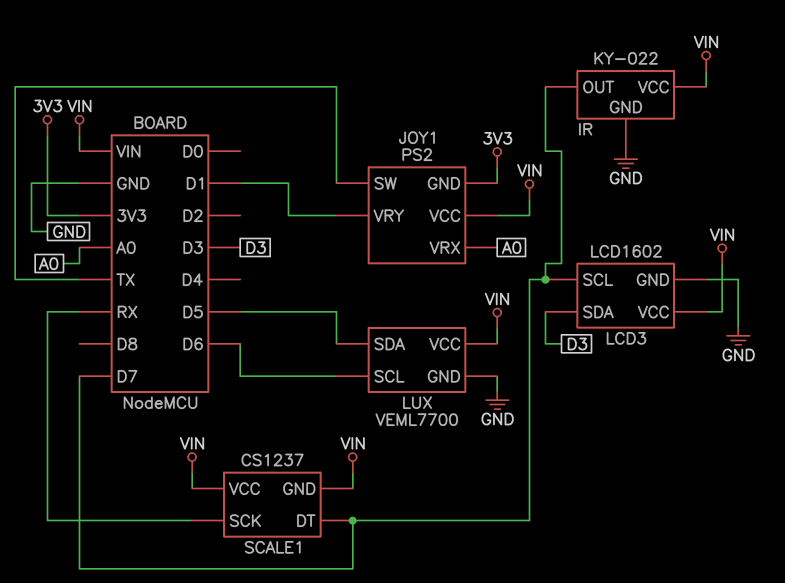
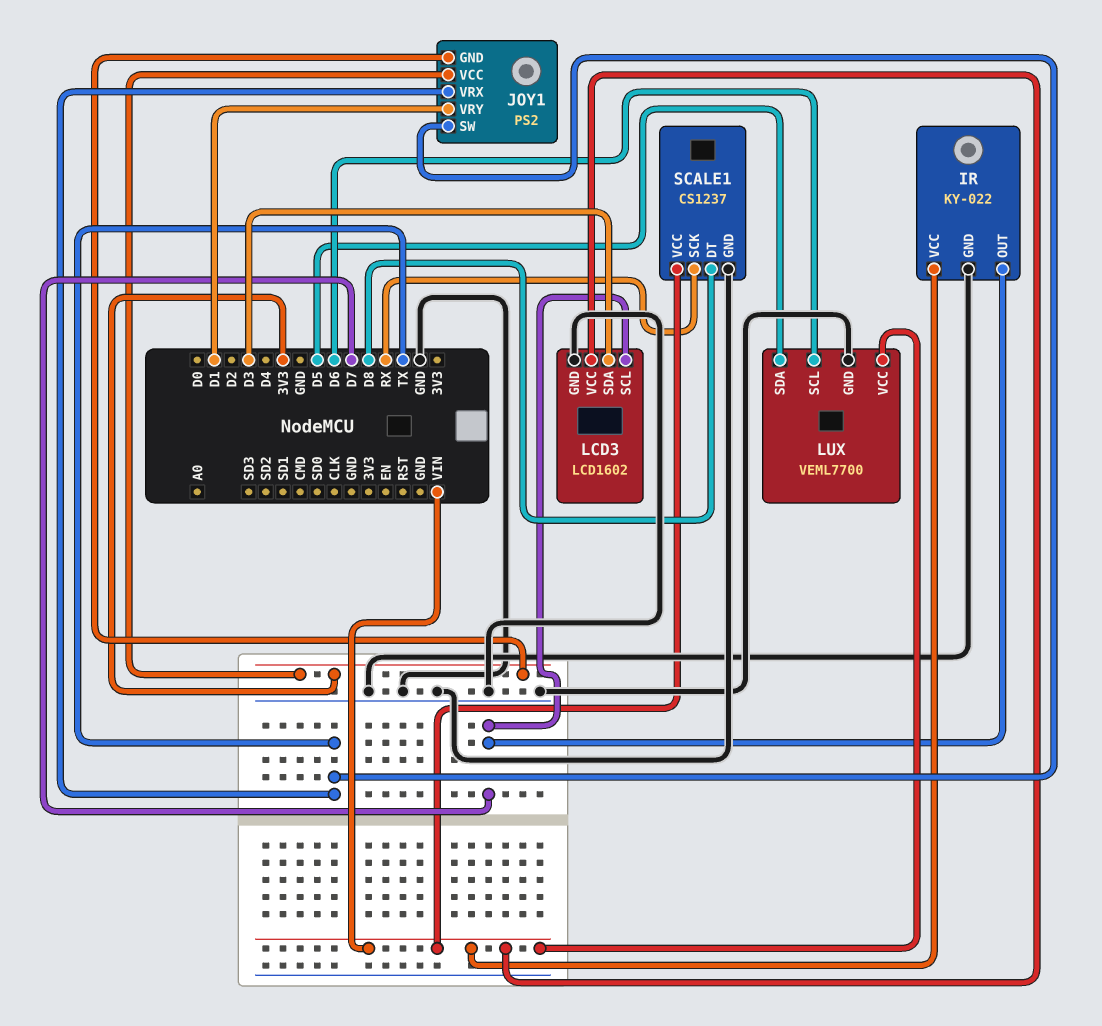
JOY1 pin VCC: VIN -> 3V3
JOY1 pin VRX: A0 -> TX
SCALE1 pin DT: D7 -> D8
SCALE1 pin GND: VIN -> GND

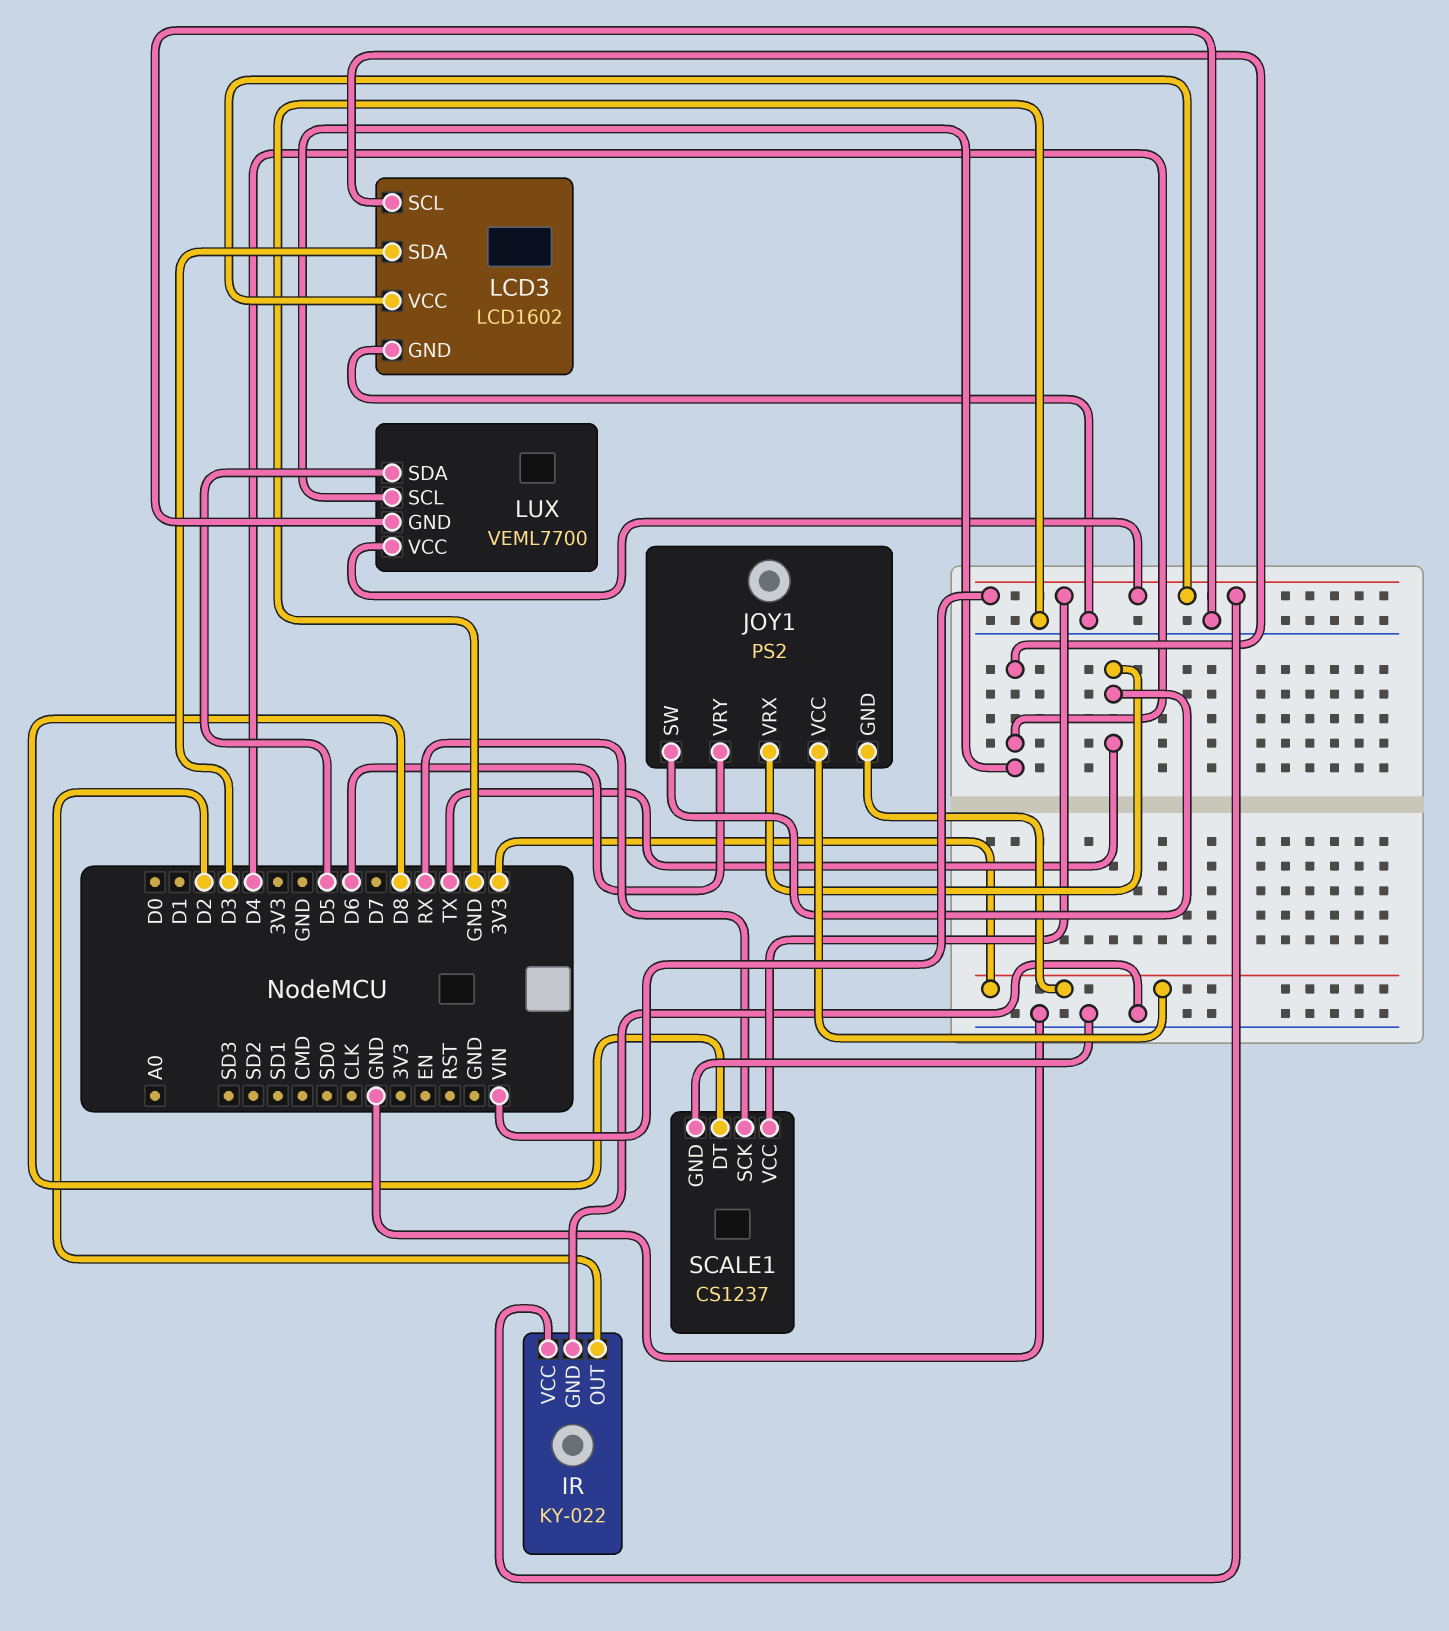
IR pin OUT: D7 -> D2
JOY1 pin VRY: D1 -> D6
LCD3 pin SCL: D7 -> D4
LUX pin SCL: D6 -> D4

